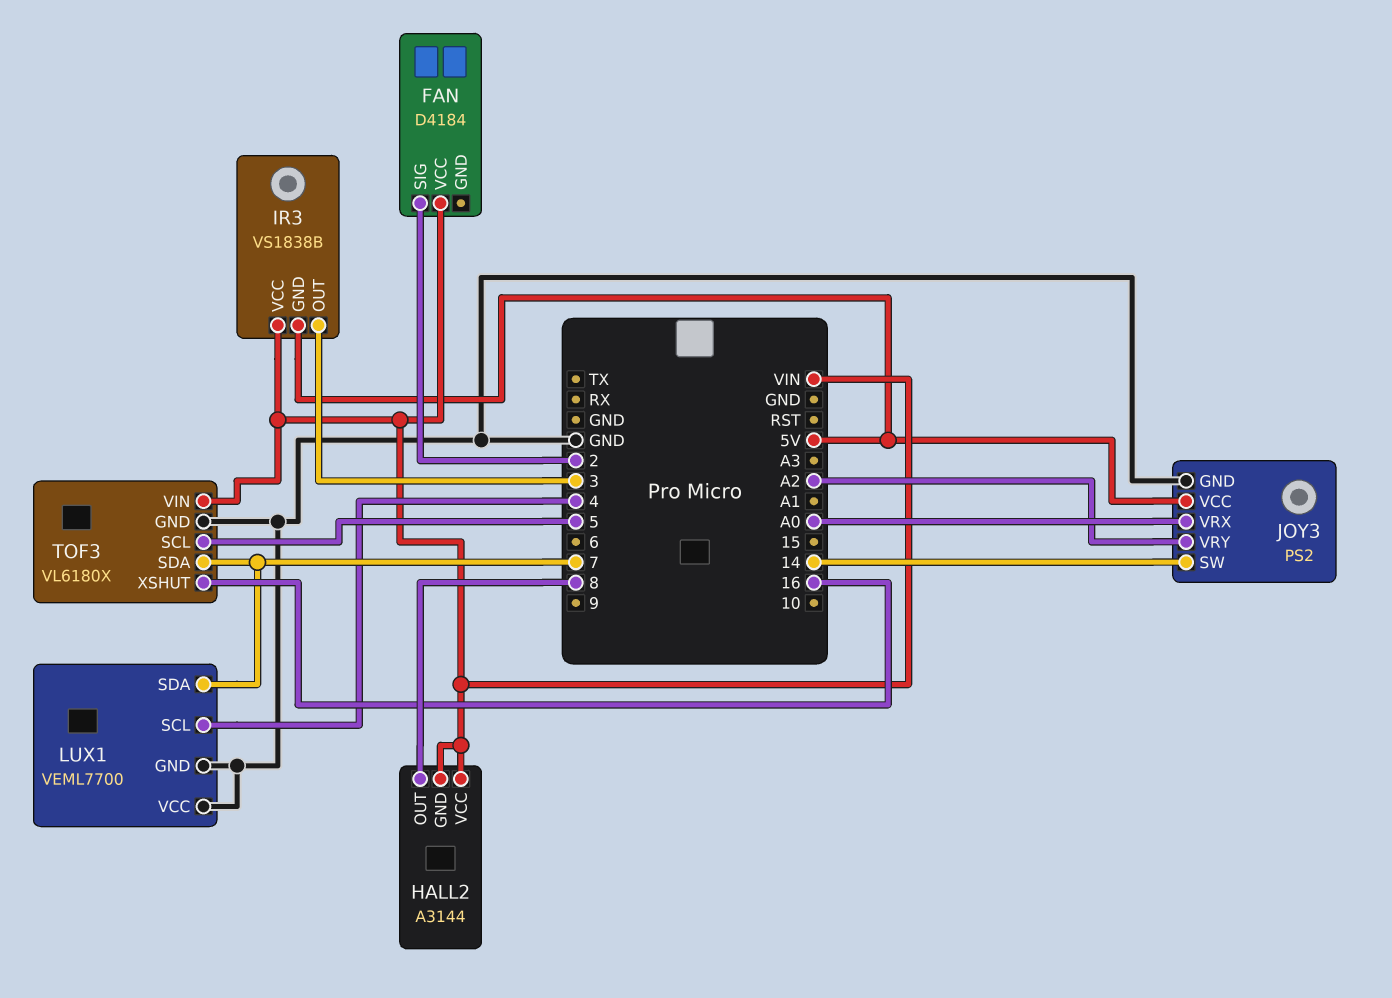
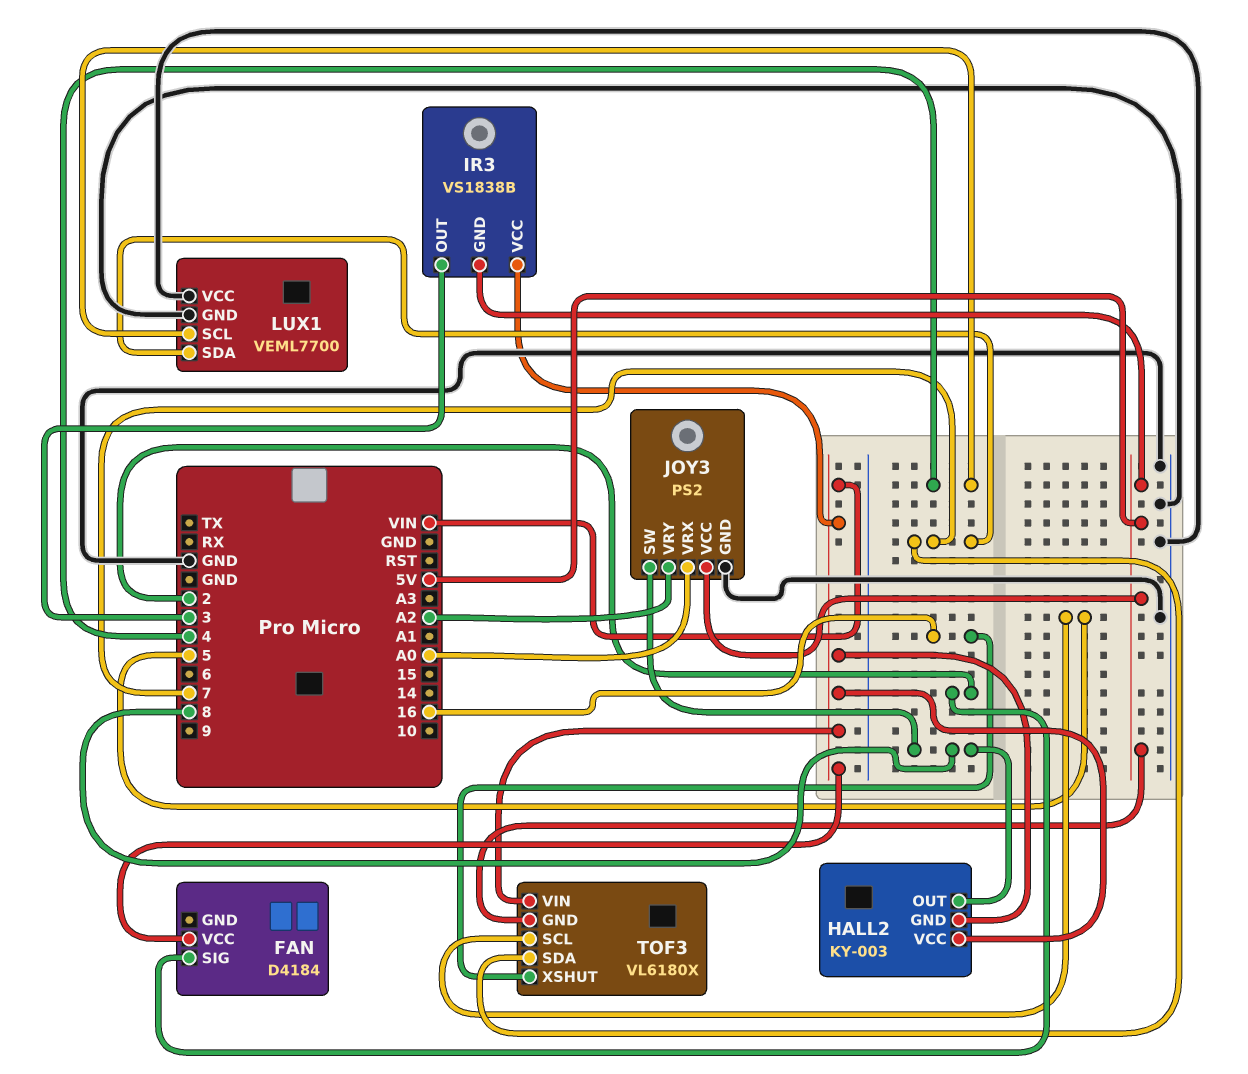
HALL2: A3144 -> KY-003
JOY3 pin SW: 14 -> 8
TOF3 pin GND: GND -> 5V

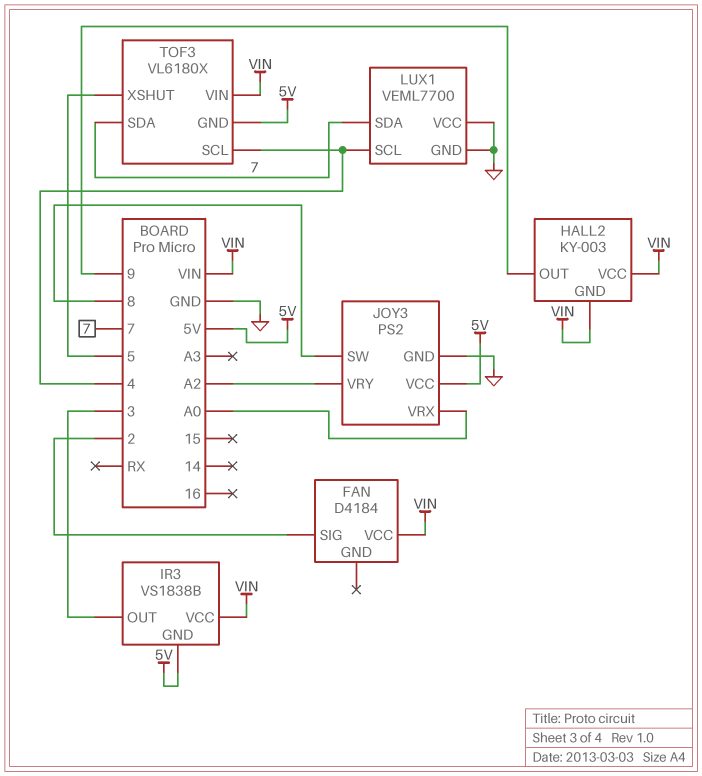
HALL2 pin OUT: 8 -> 9
TOF3 pin SCL: 5 -> 4
TOF3 pin XSHUT: 16 -> 5

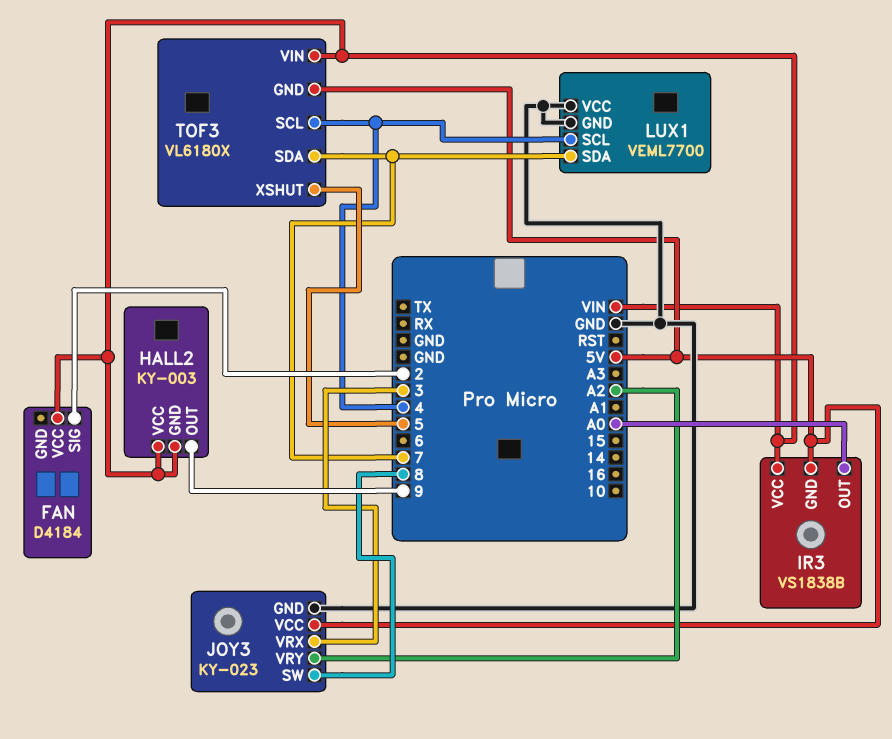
IR3 pin OUT: 3 -> A0
JOY3: PS2 -> KY-023
JOY3 pin VRX: A0 -> 3

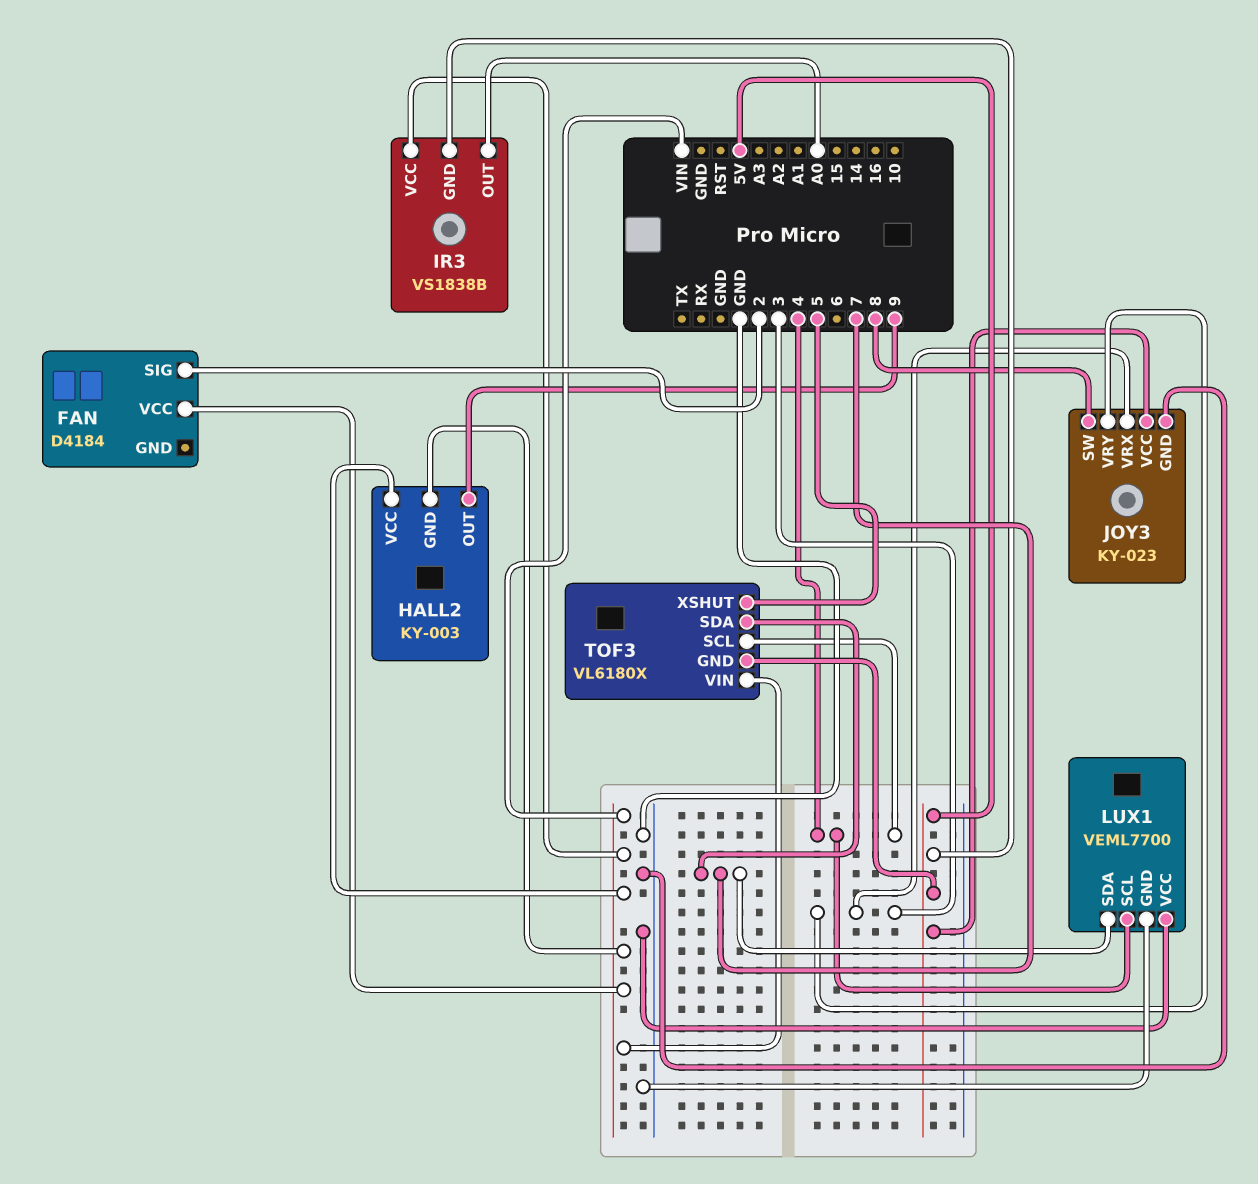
JOY3 pin VRY: A2 -> 3

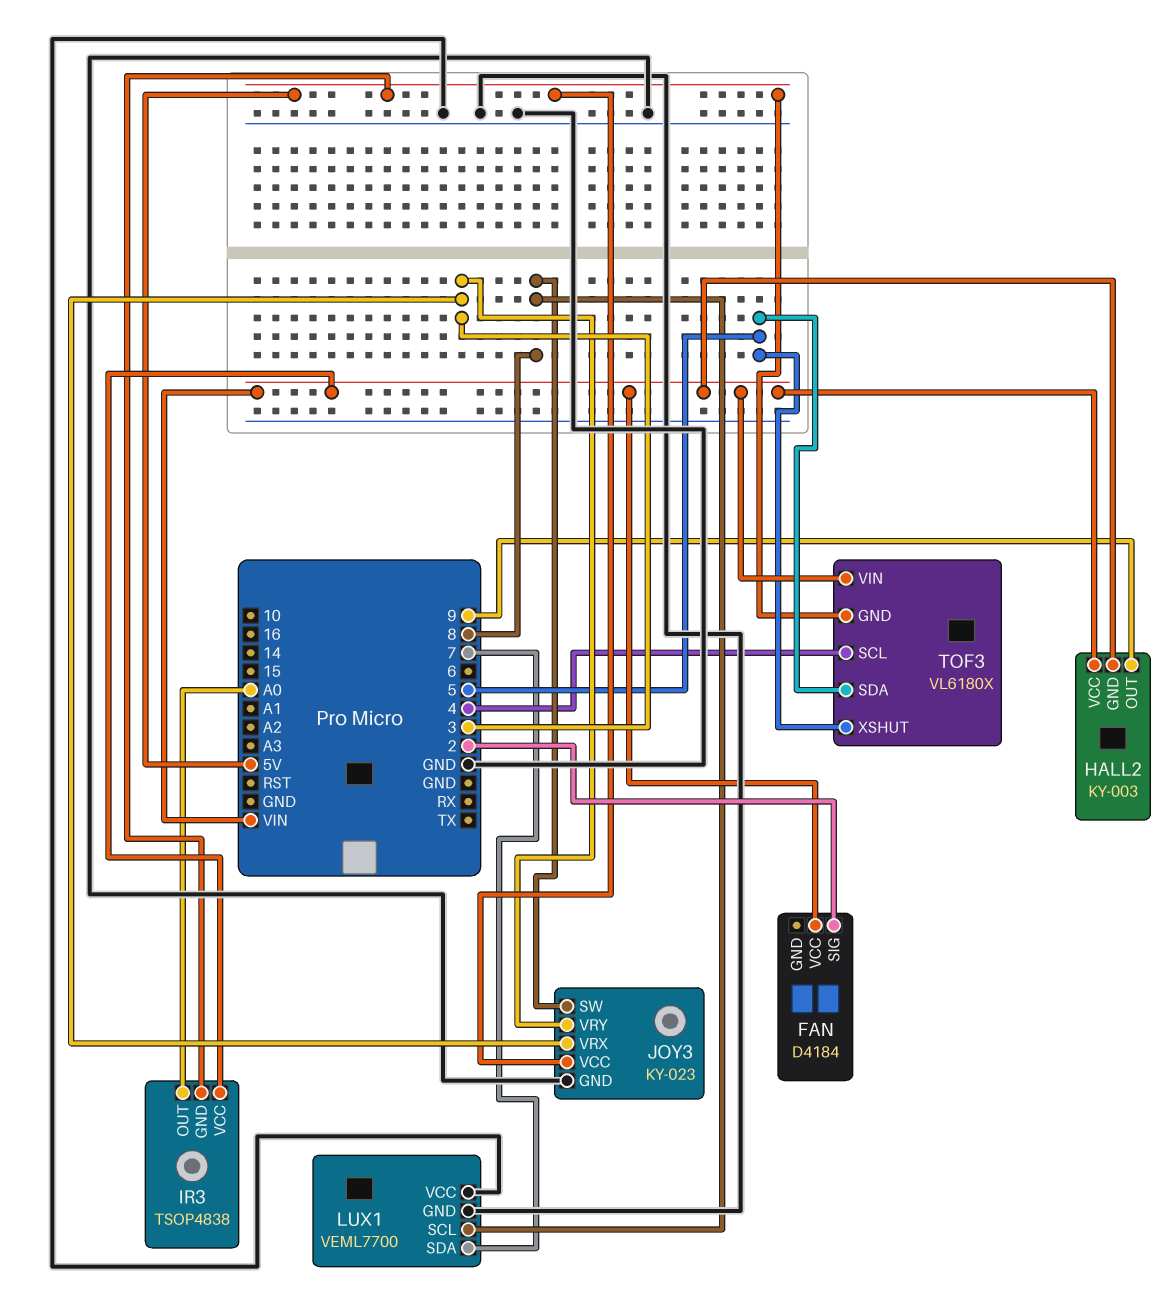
IR3: VS1838B -> TSOP4838
LUX1 pin SCL: 4 -> 8
TOF3 pin SDA: 7 -> 5

